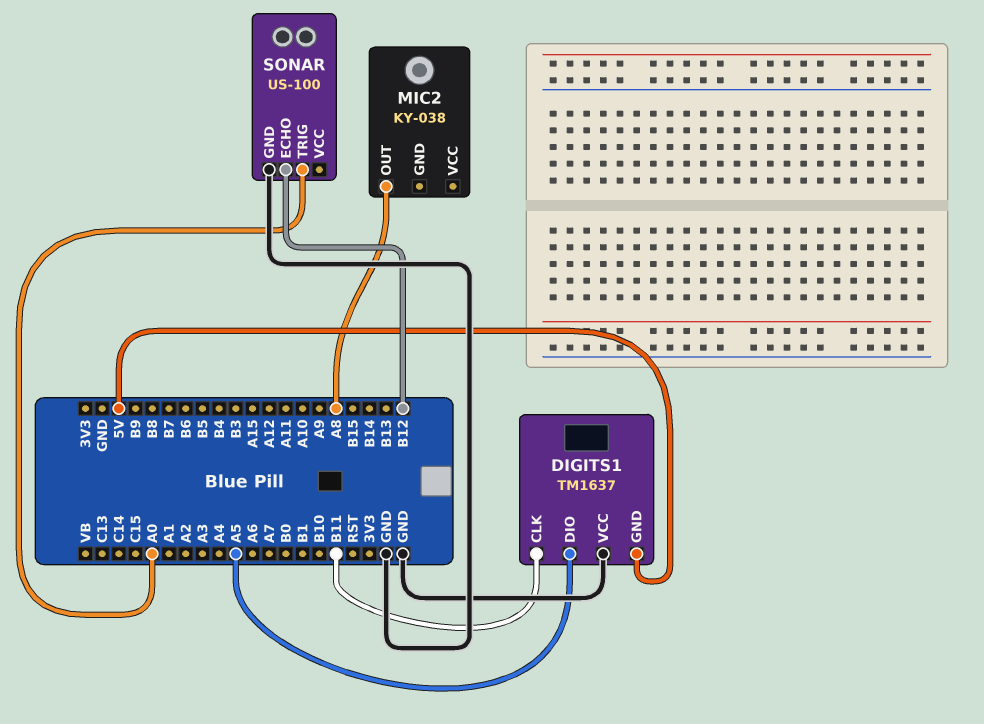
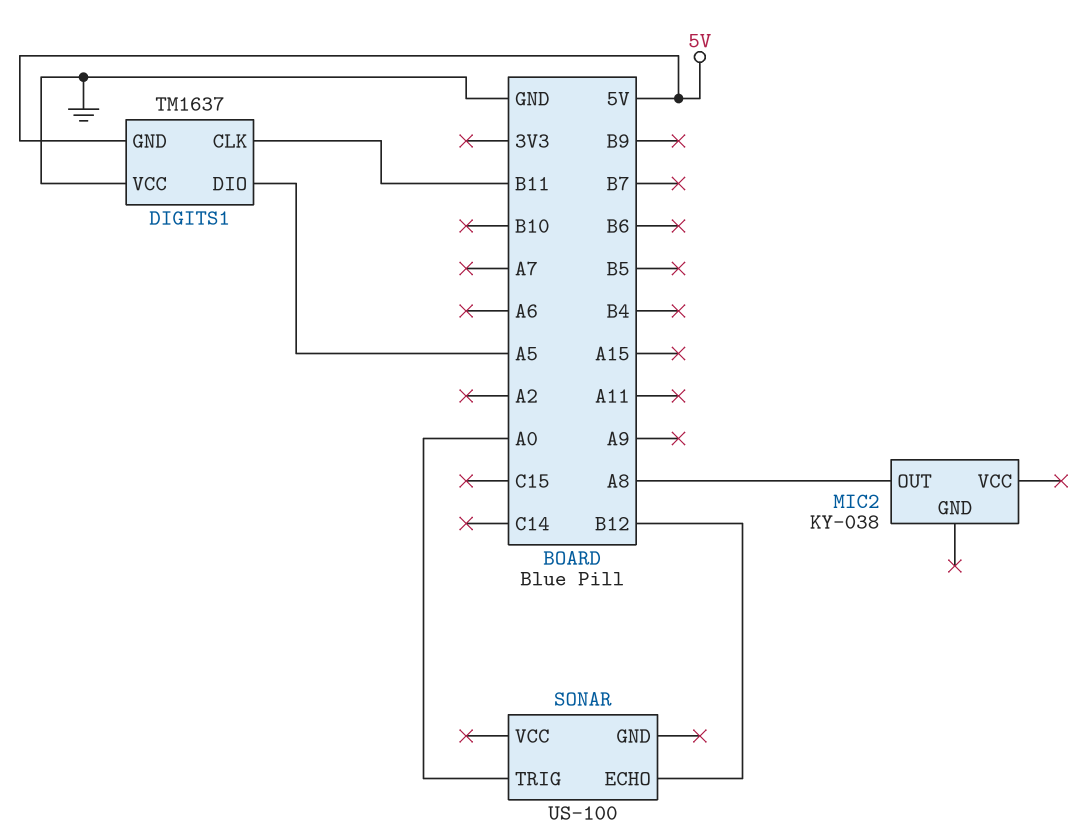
SONAR pin GND: GND -> none

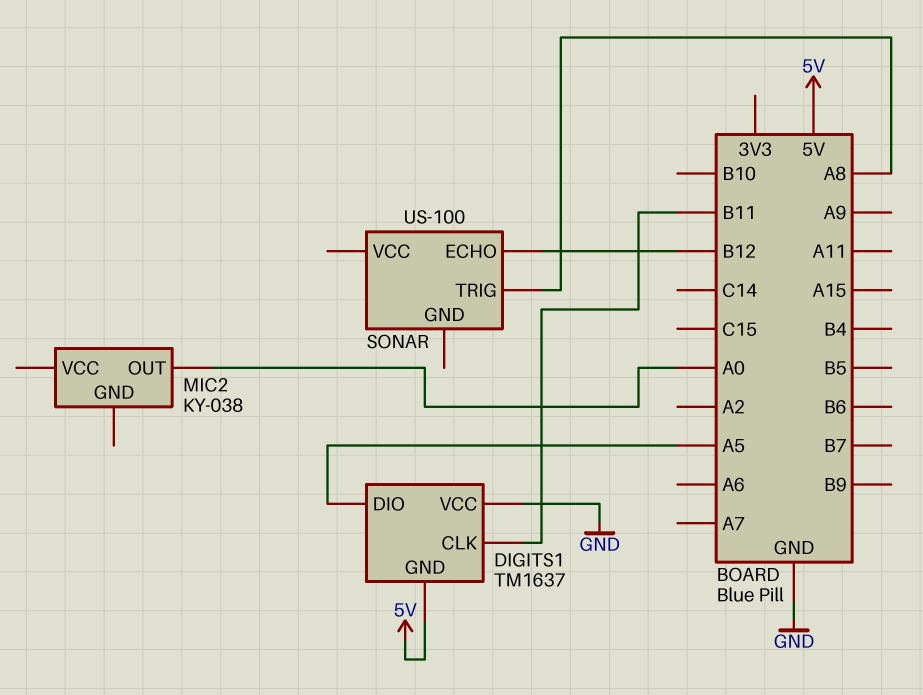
MIC2 pin OUT: A8 -> A0
SONAR pin TRIG: A0 -> A8

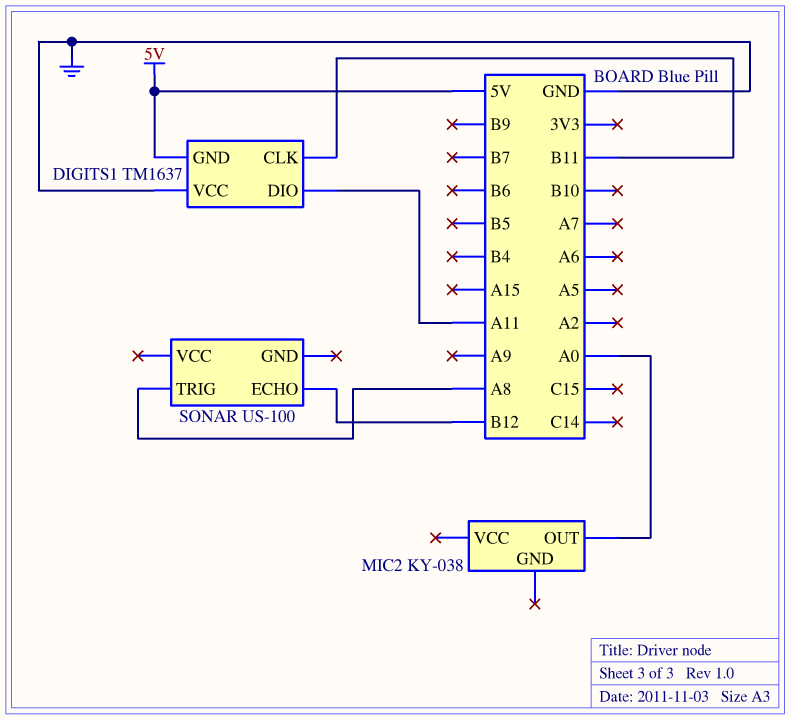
DIGITS1 pin DIO: A5 -> A11

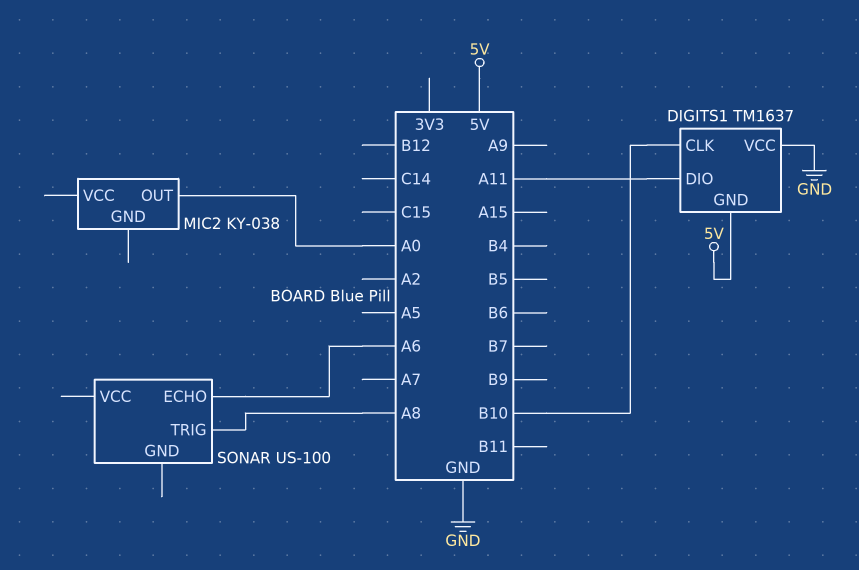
DIGITS1 pin CLK: B11 -> B10
SONAR pin ECHO: B12 -> A6

